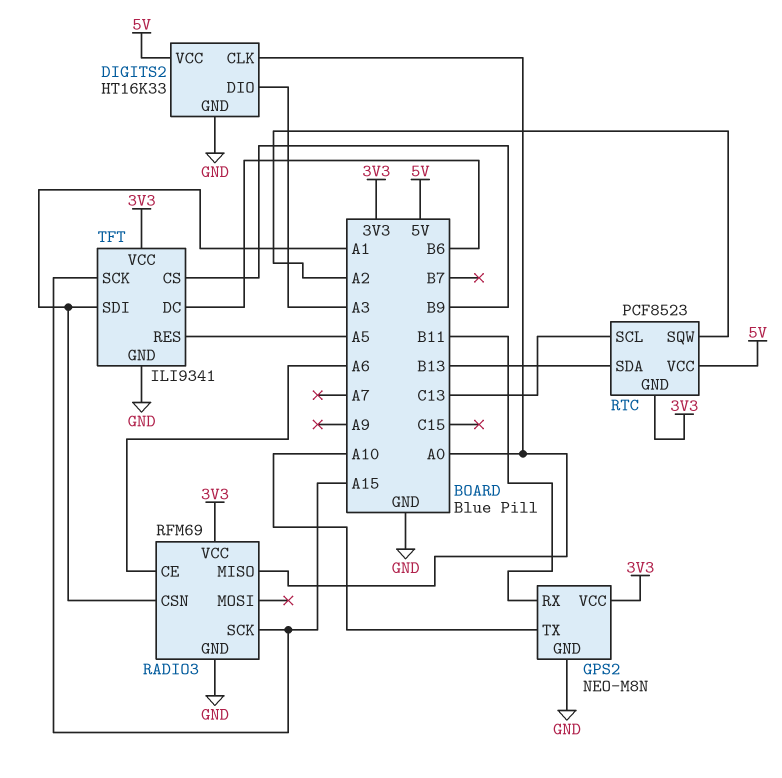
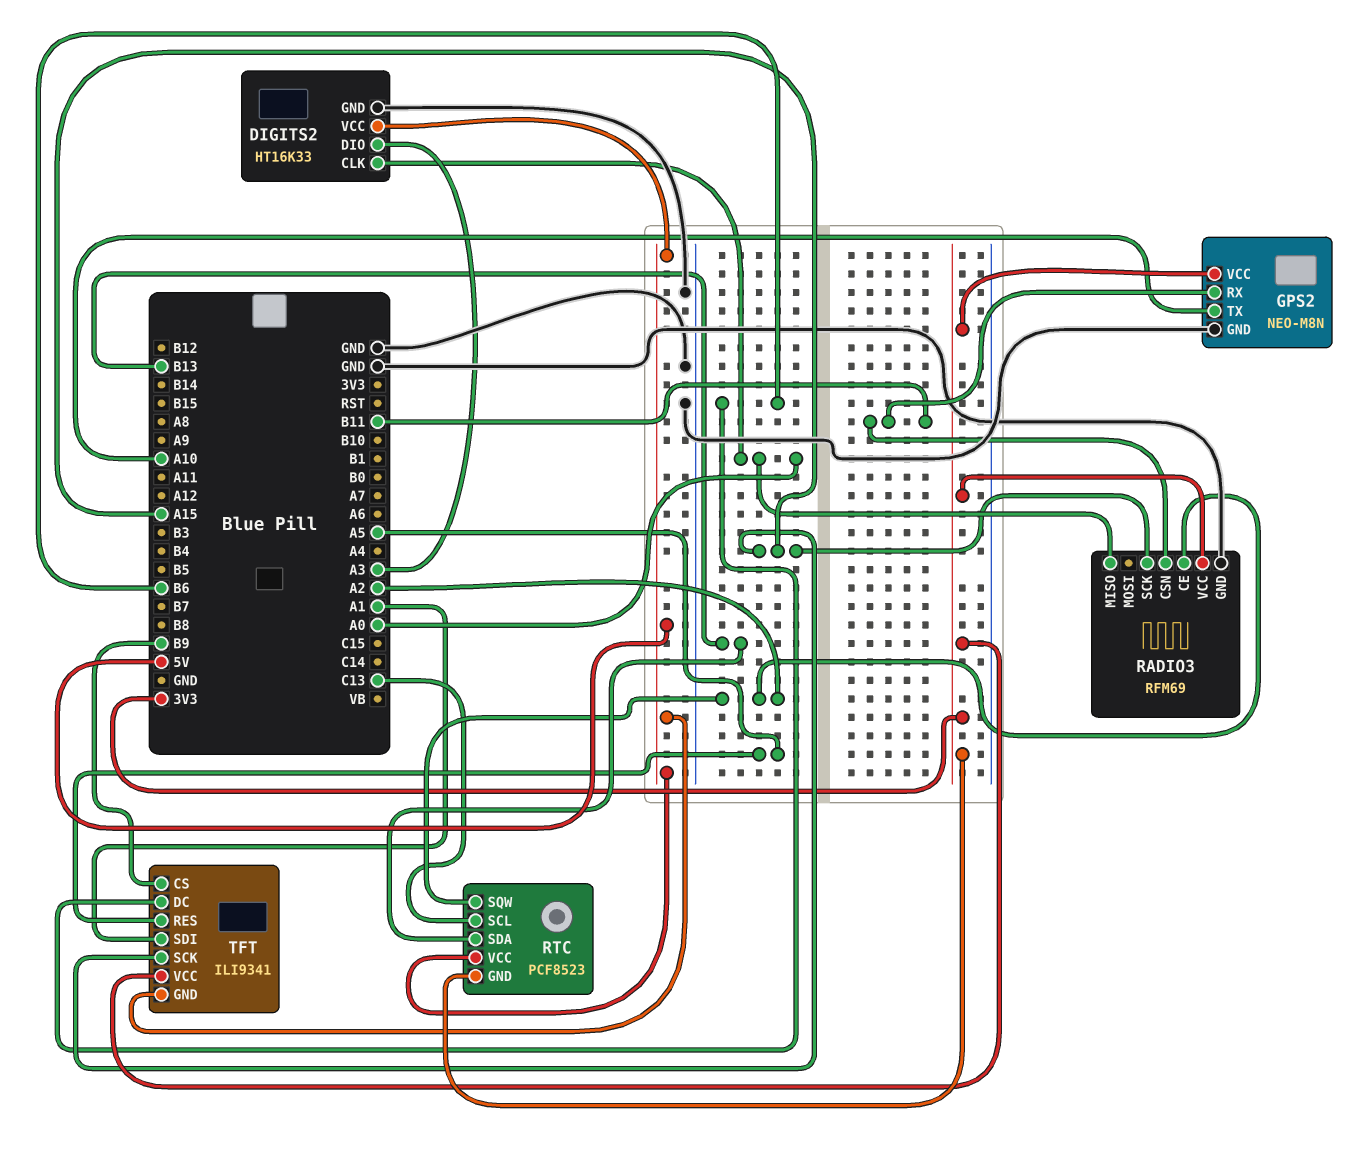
RADIO3 pin CE: A6 -> A2
RADIO3 pin CSN: A1 -> B11
TFT pin GND: GND -> 5V

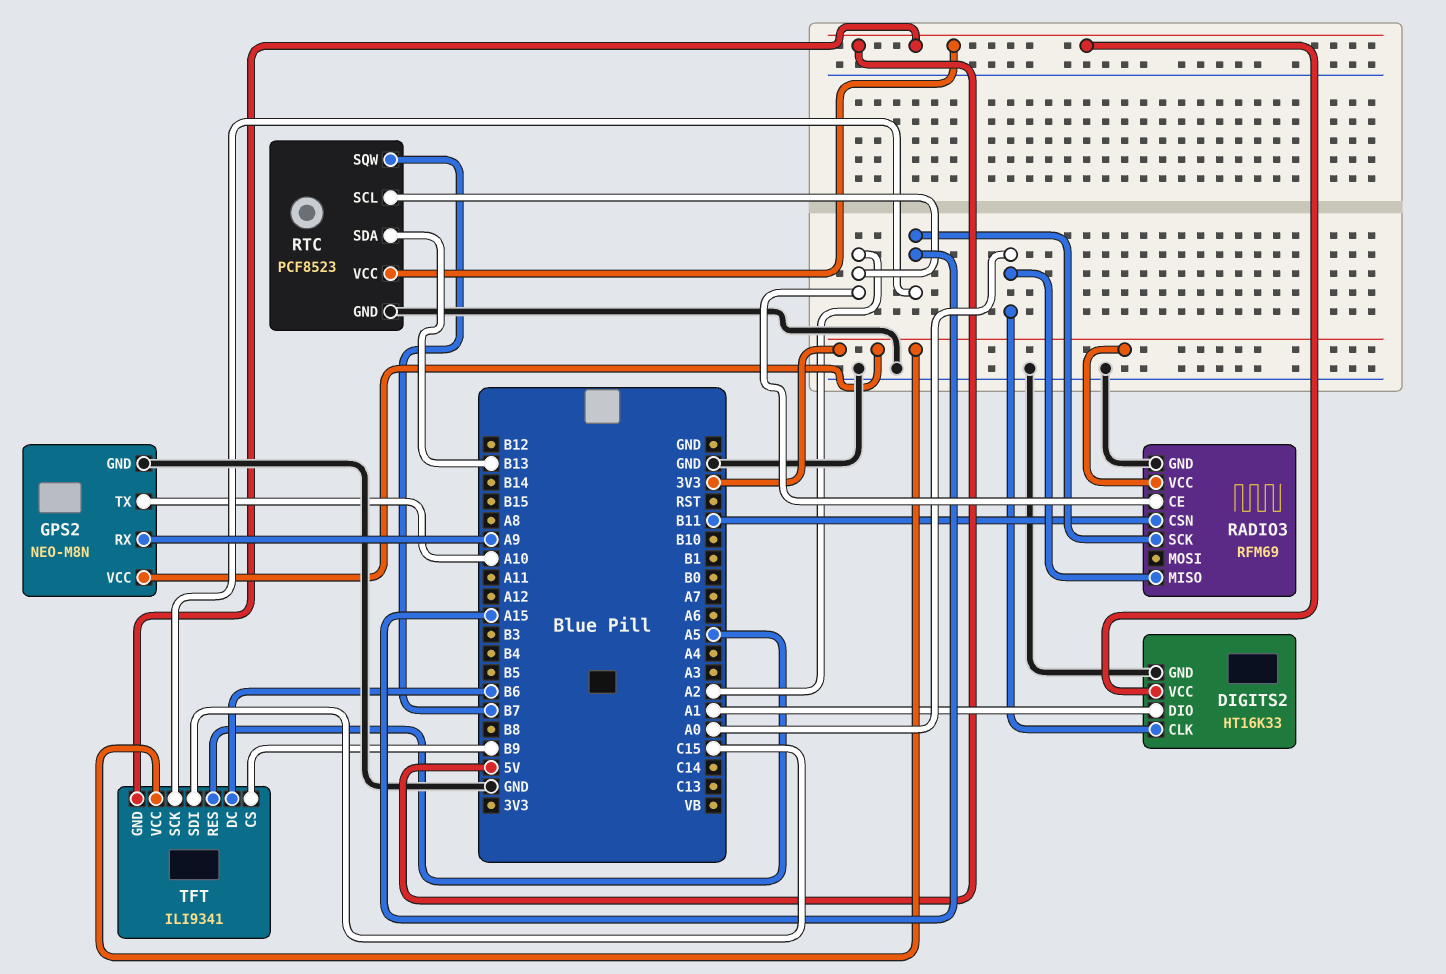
DIGITS2 pin DIO: A3 -> A1
GPS2 pin RX: B11 -> A9
RTC pin GND: 3V3 -> GND
RTC pin SCL: C13 -> A2
RTC pin SQW: A2 -> B7
TFT pin SDI: A1 -> C15

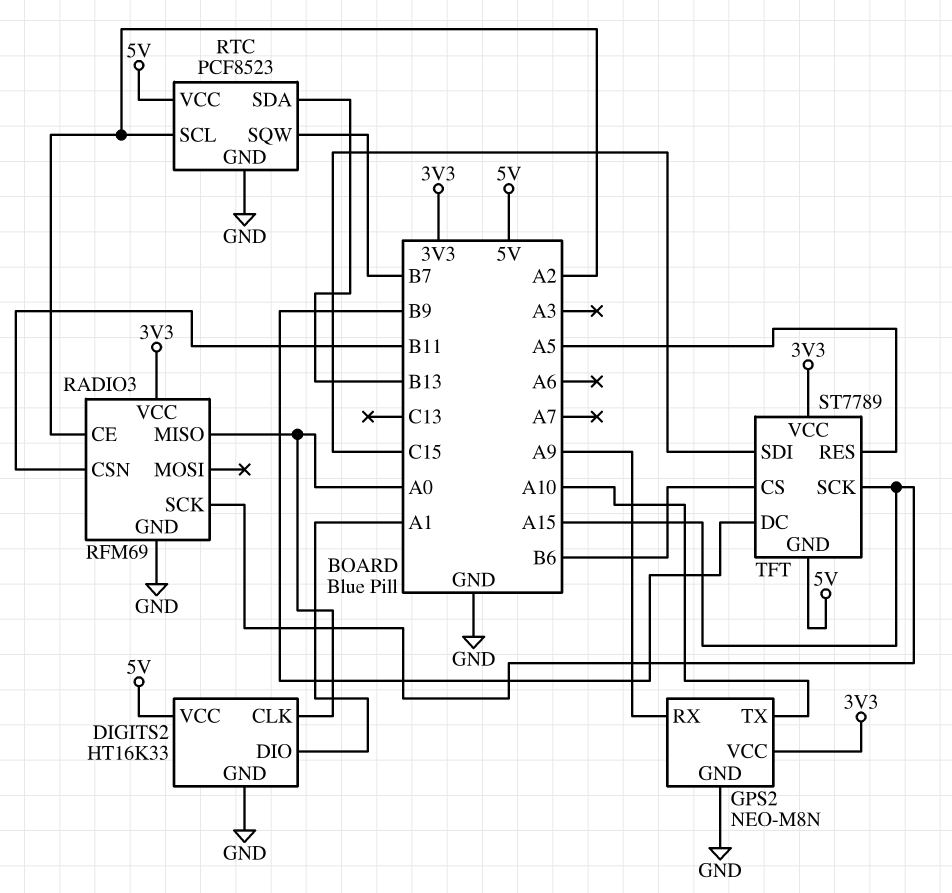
TFT: ILI9341 -> ST7789
TFT pin CS: B9 -> B6
TFT pin DC: B6 -> B9

